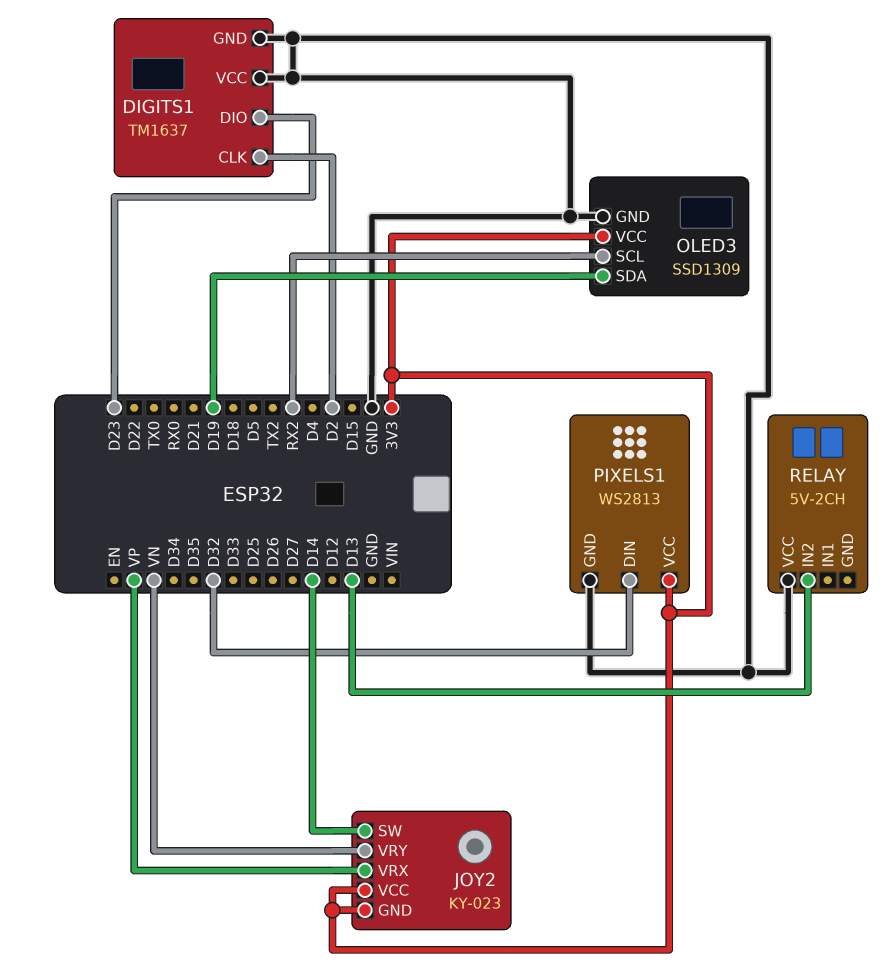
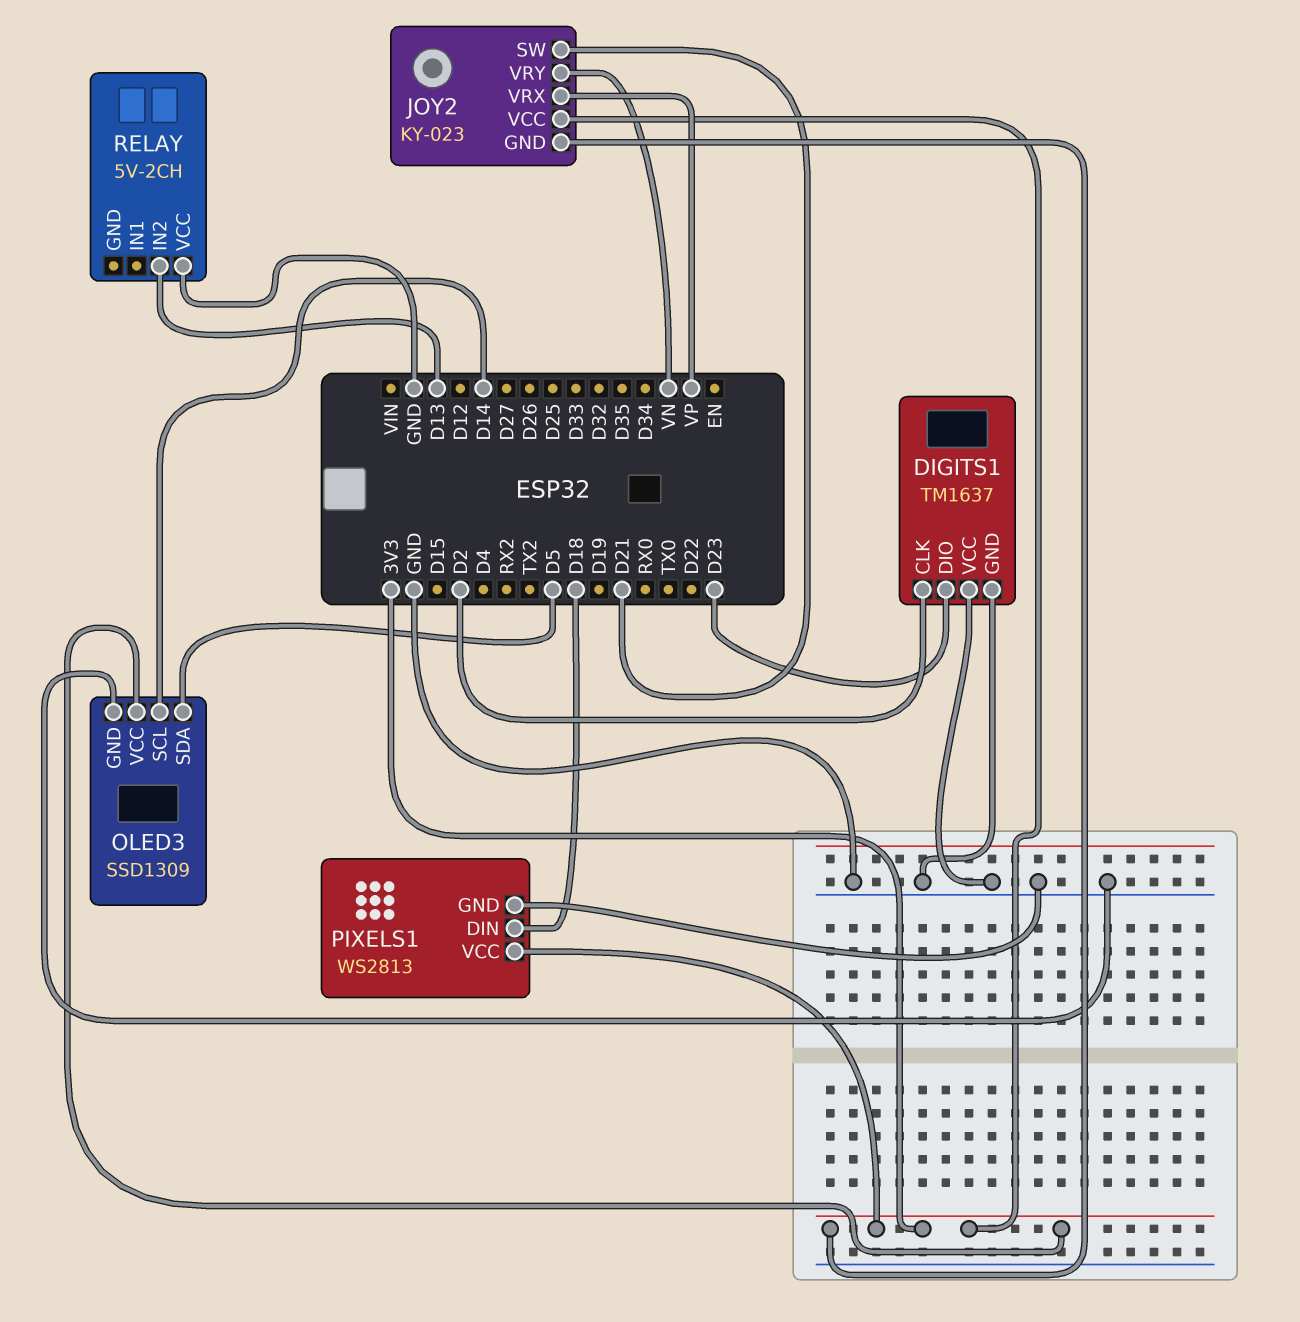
JOY2 pin SW: D14 -> D21
OLED3 pin SCL: RX2 -> D14
OLED3 pin SDA: D19 -> D5
PIXELS1 pin DIN: D32 -> D18

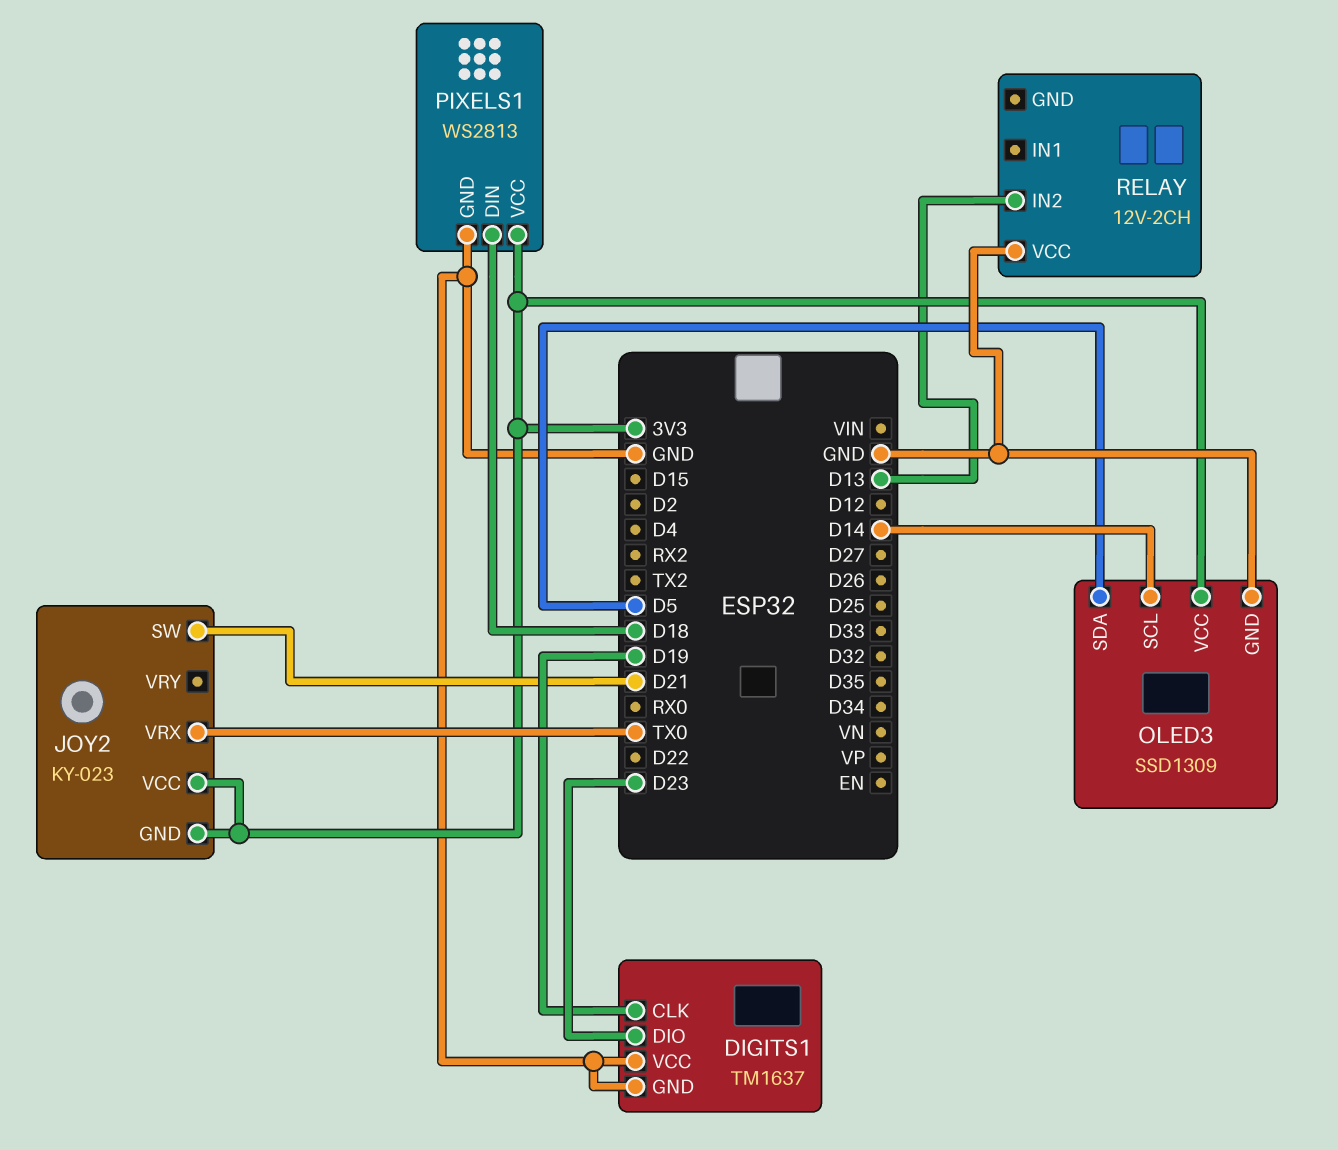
DIGITS1 pin CLK: D2 -> D19
JOY2 pin VRX: VP -> TX0
JOY2 pin VRY: VN -> none
RELAY: 5V-2CH -> 12V-2CH

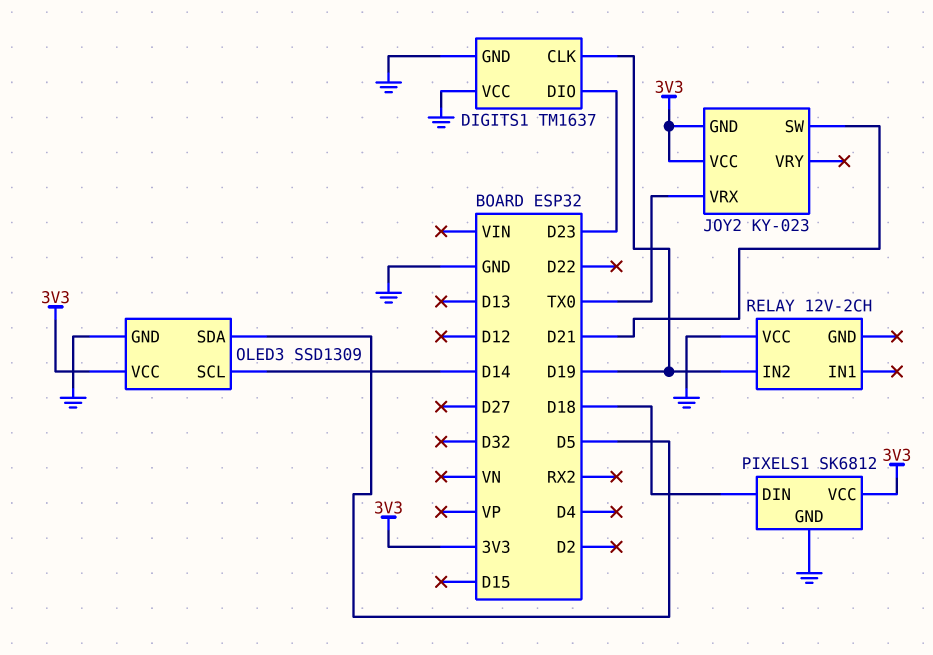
PIXELS1: WS2813 -> SK6812
RELAY pin IN2: D13 -> D19

